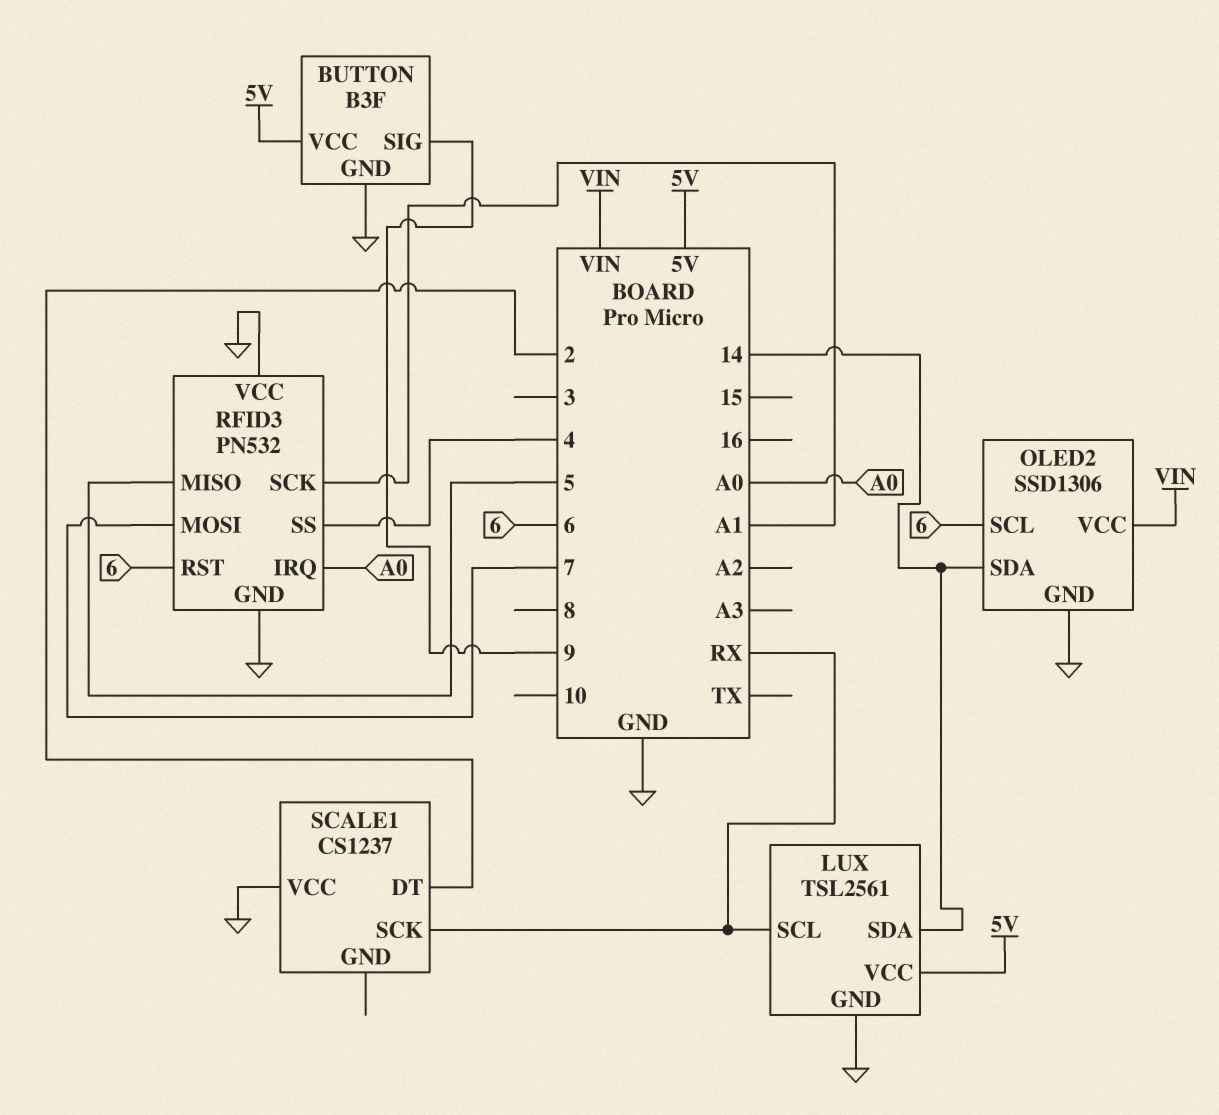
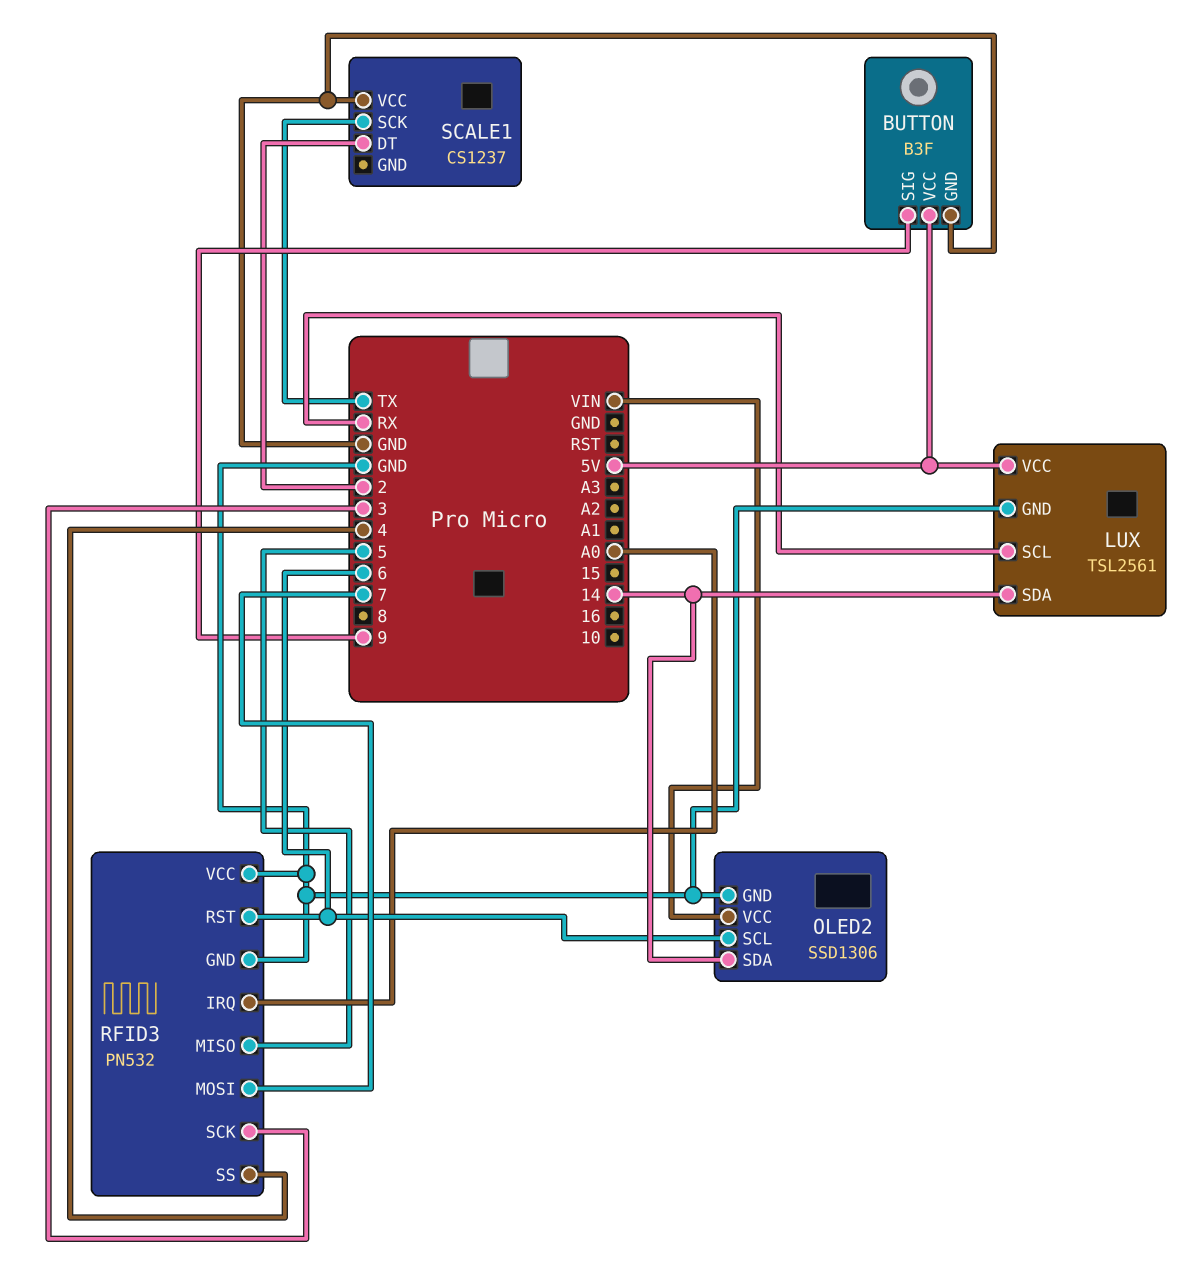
RFID3 pin SCK: A1 -> 3
SCALE1 pin SCK: RX -> TX

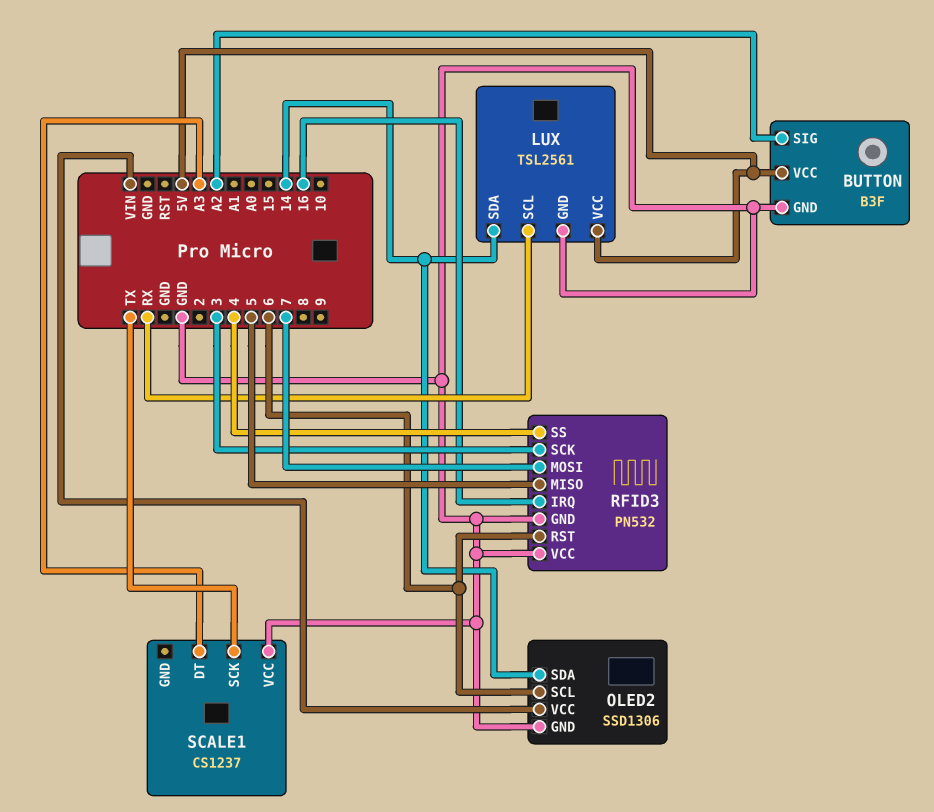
BUTTON pin SIG: 9 -> A2
RFID3 pin IRQ: A0 -> 16
SCALE1 pin DT: 2 -> A3

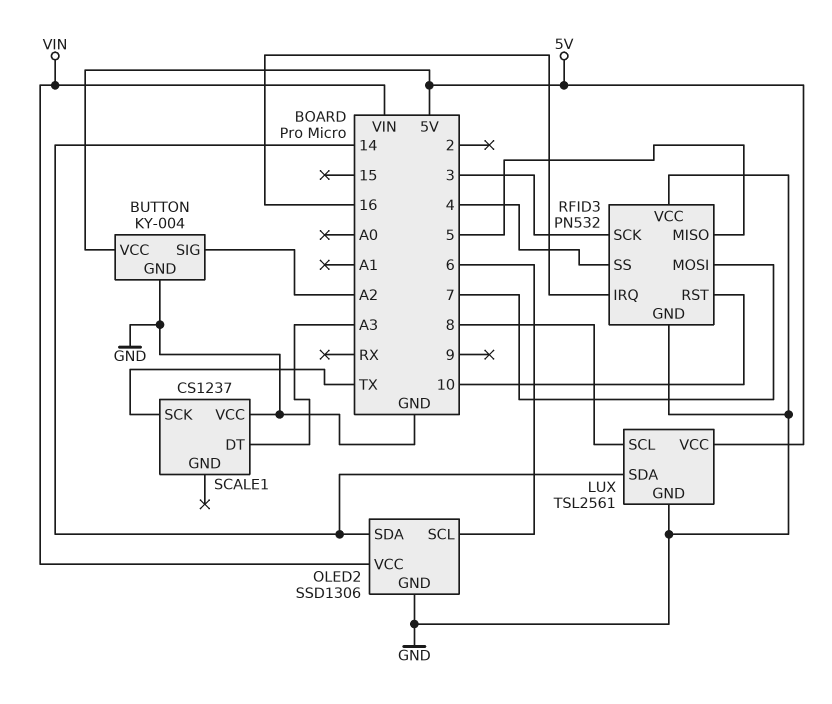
BUTTON: B3F -> KY-004
LUX pin SCL: RX -> 8
RFID3 pin RST: 6 -> 10

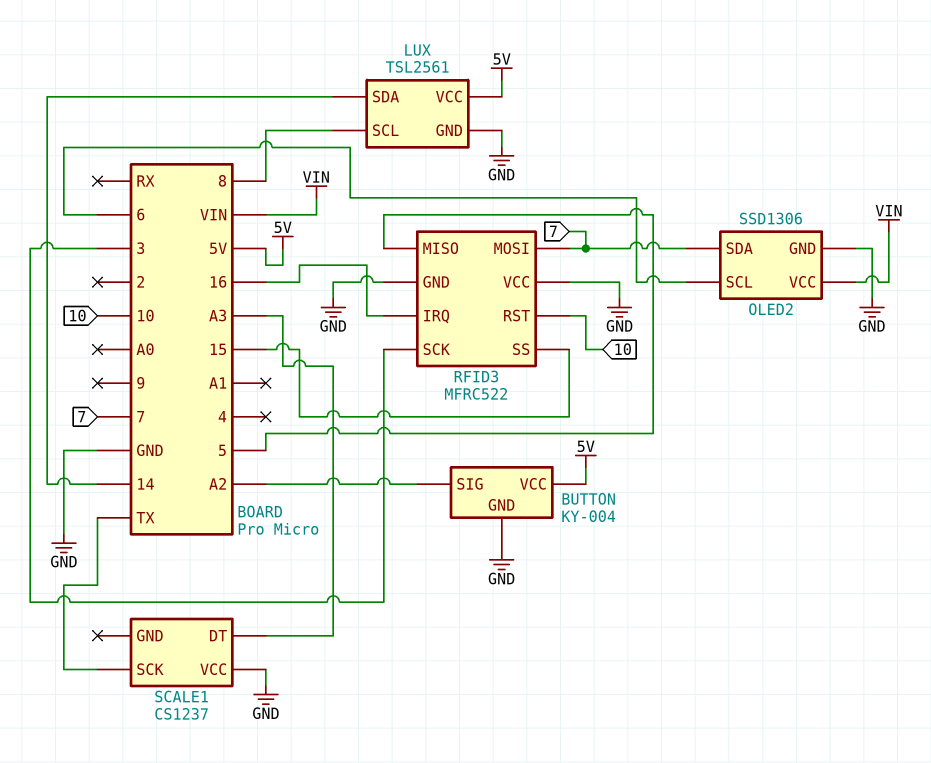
OLED2 pin SDA: 14 -> 7
RFID3: PN532 -> MFRC522
RFID3 pin SS: 4 -> 15

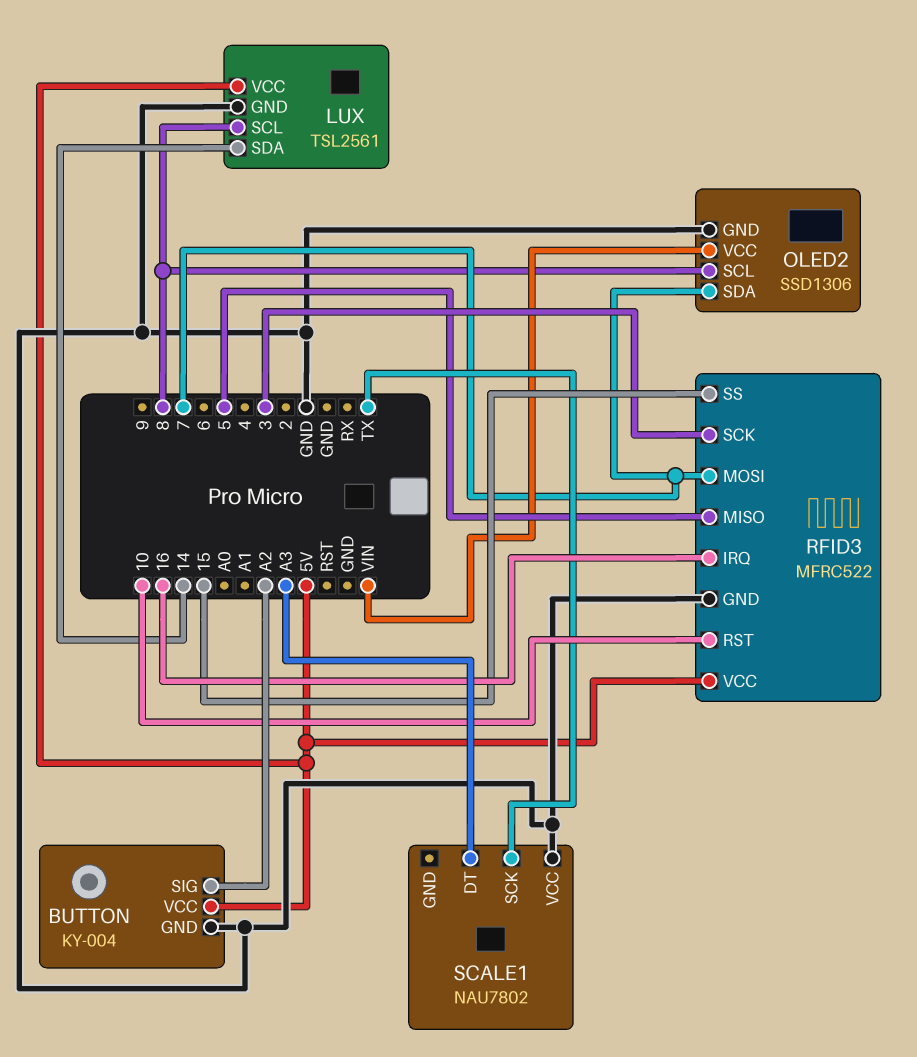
OLED2 pin SCL: 6 -> 8
RFID3 pin VCC: GND -> 5V
SCALE1: CS1237 -> NAU7802

